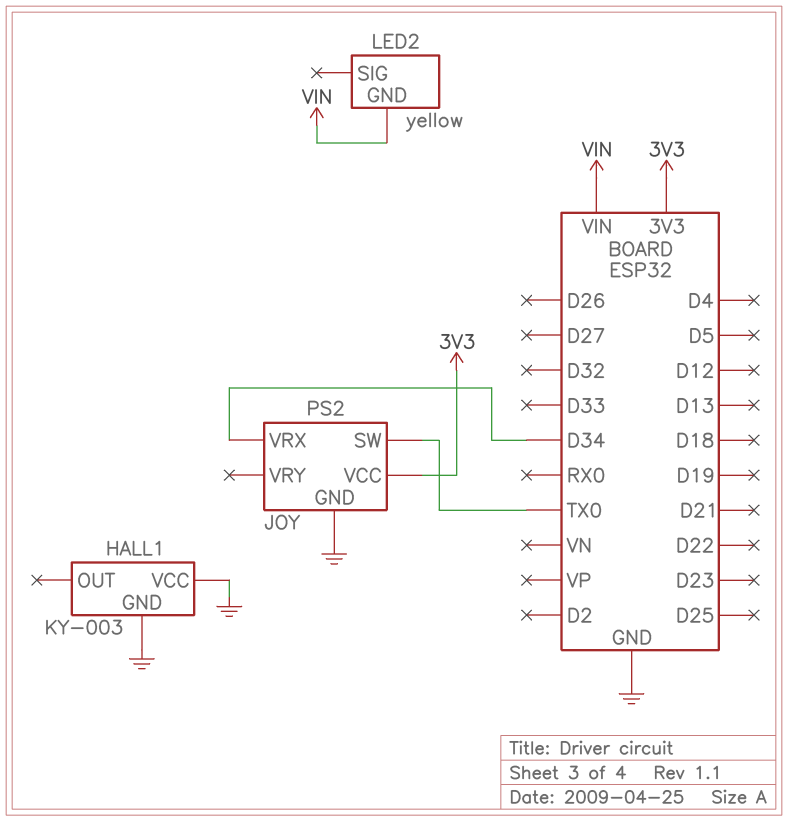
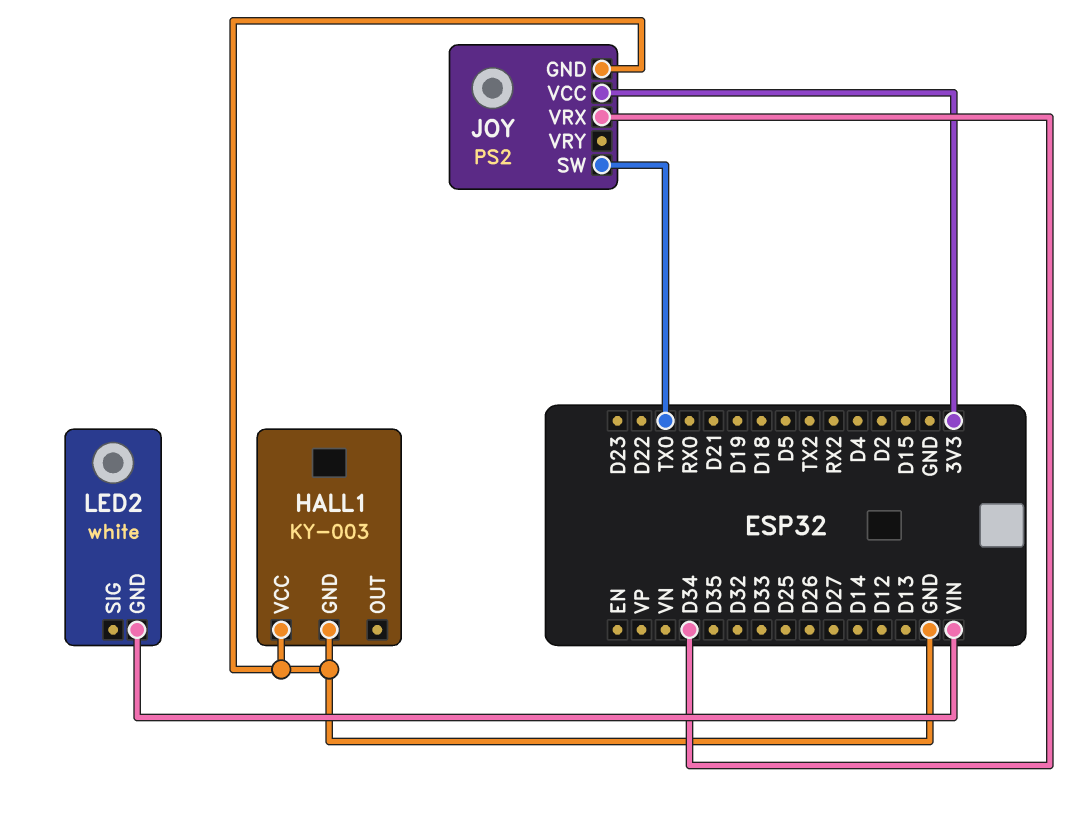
LED2: yellow -> white

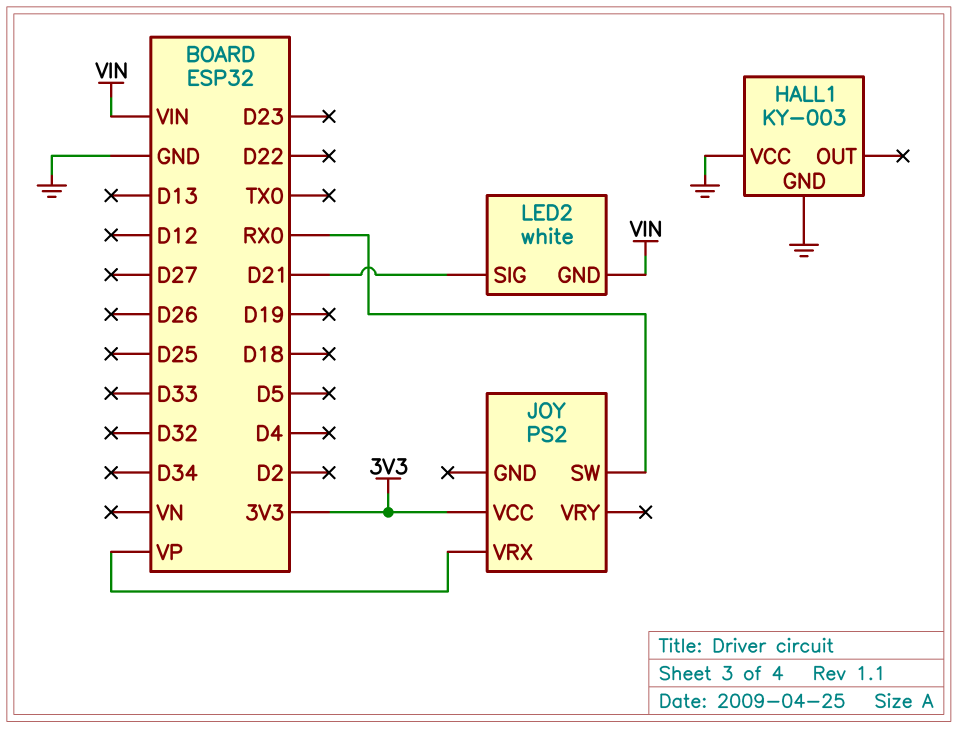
JOY pin GND: GND -> none
JOY pin SW: TX0 -> RX0
JOY pin VRX: D34 -> VP
LED2 pin SIG: none -> D21

